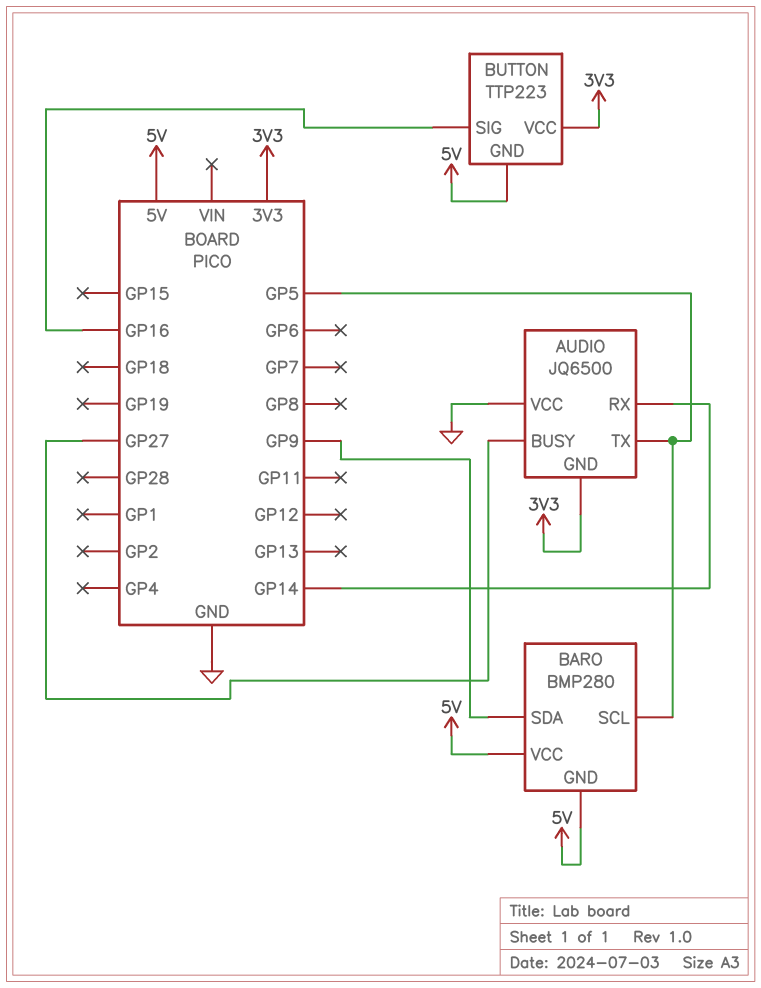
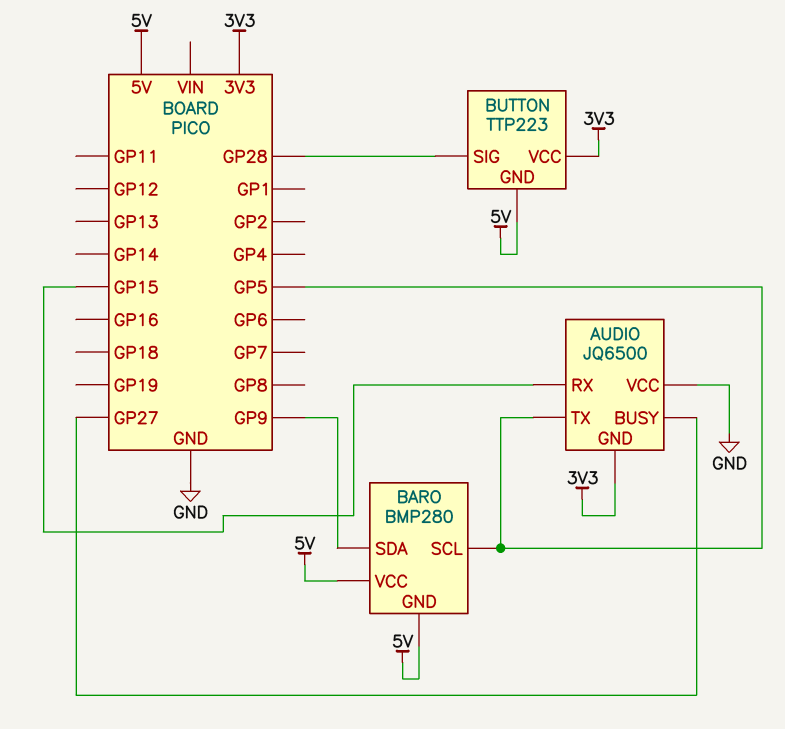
AUDIO pin RX: GP14 -> GP15
BUTTON pin SIG: GP16 -> GP28

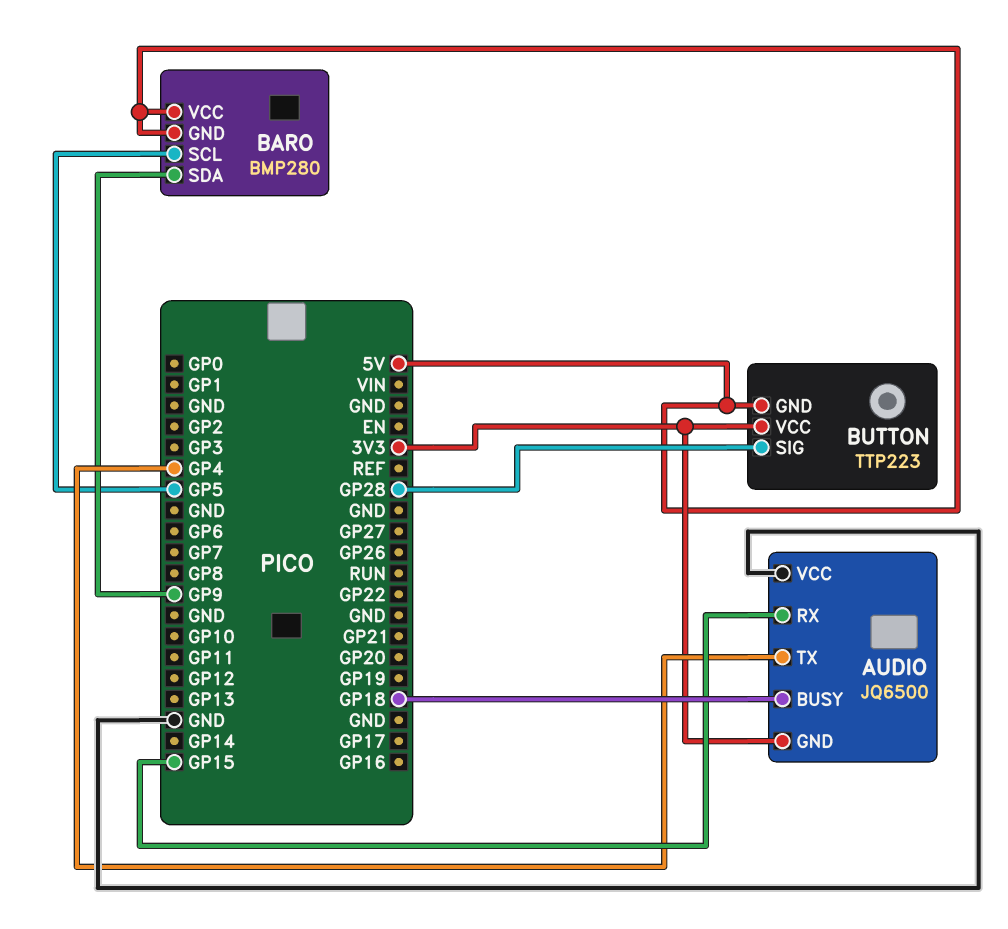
AUDIO pin BUSY: GP27 -> GP18
AUDIO pin TX: GP5 -> GP4

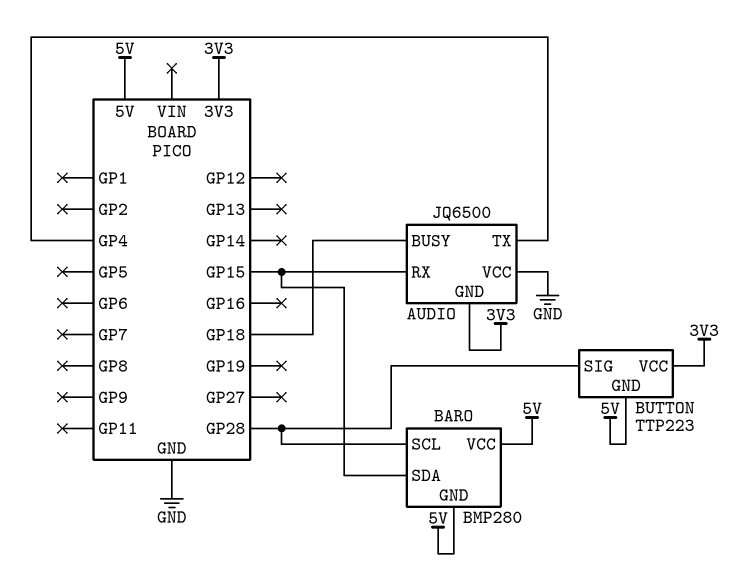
BARO pin SCL: GP5 -> GP28
BARO pin SDA: GP9 -> GP15

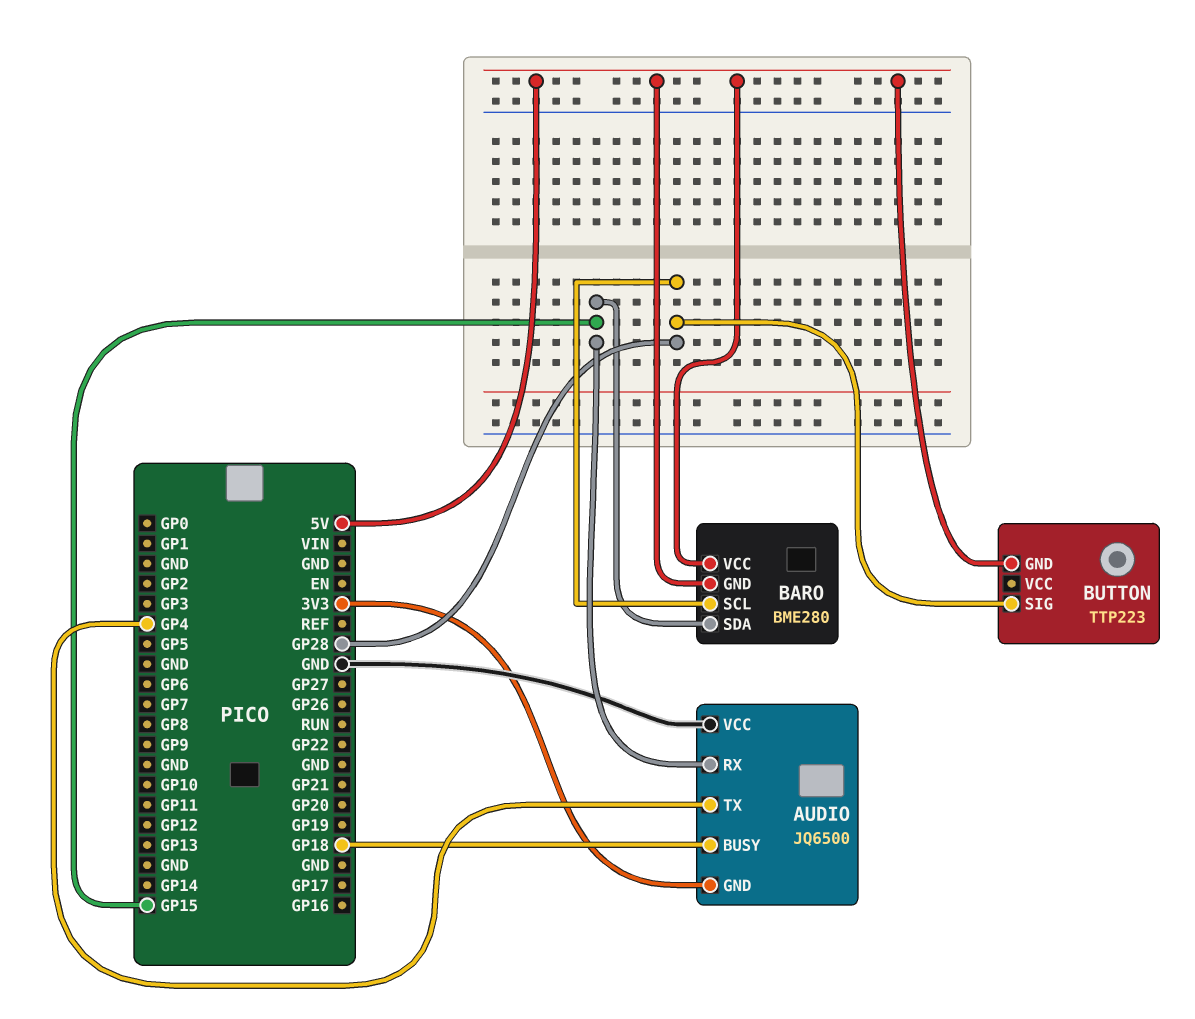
BARO: BMP280 -> BME280
BUTTON pin VCC: 3V3 -> none

